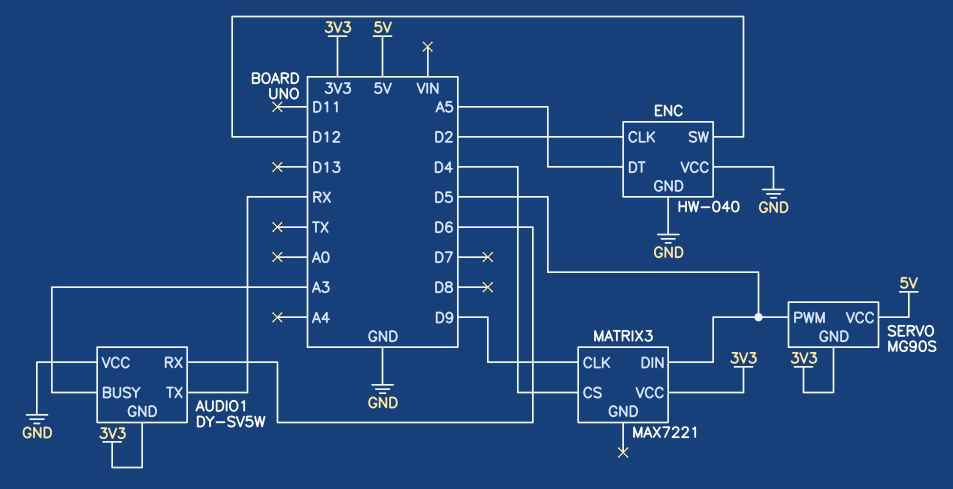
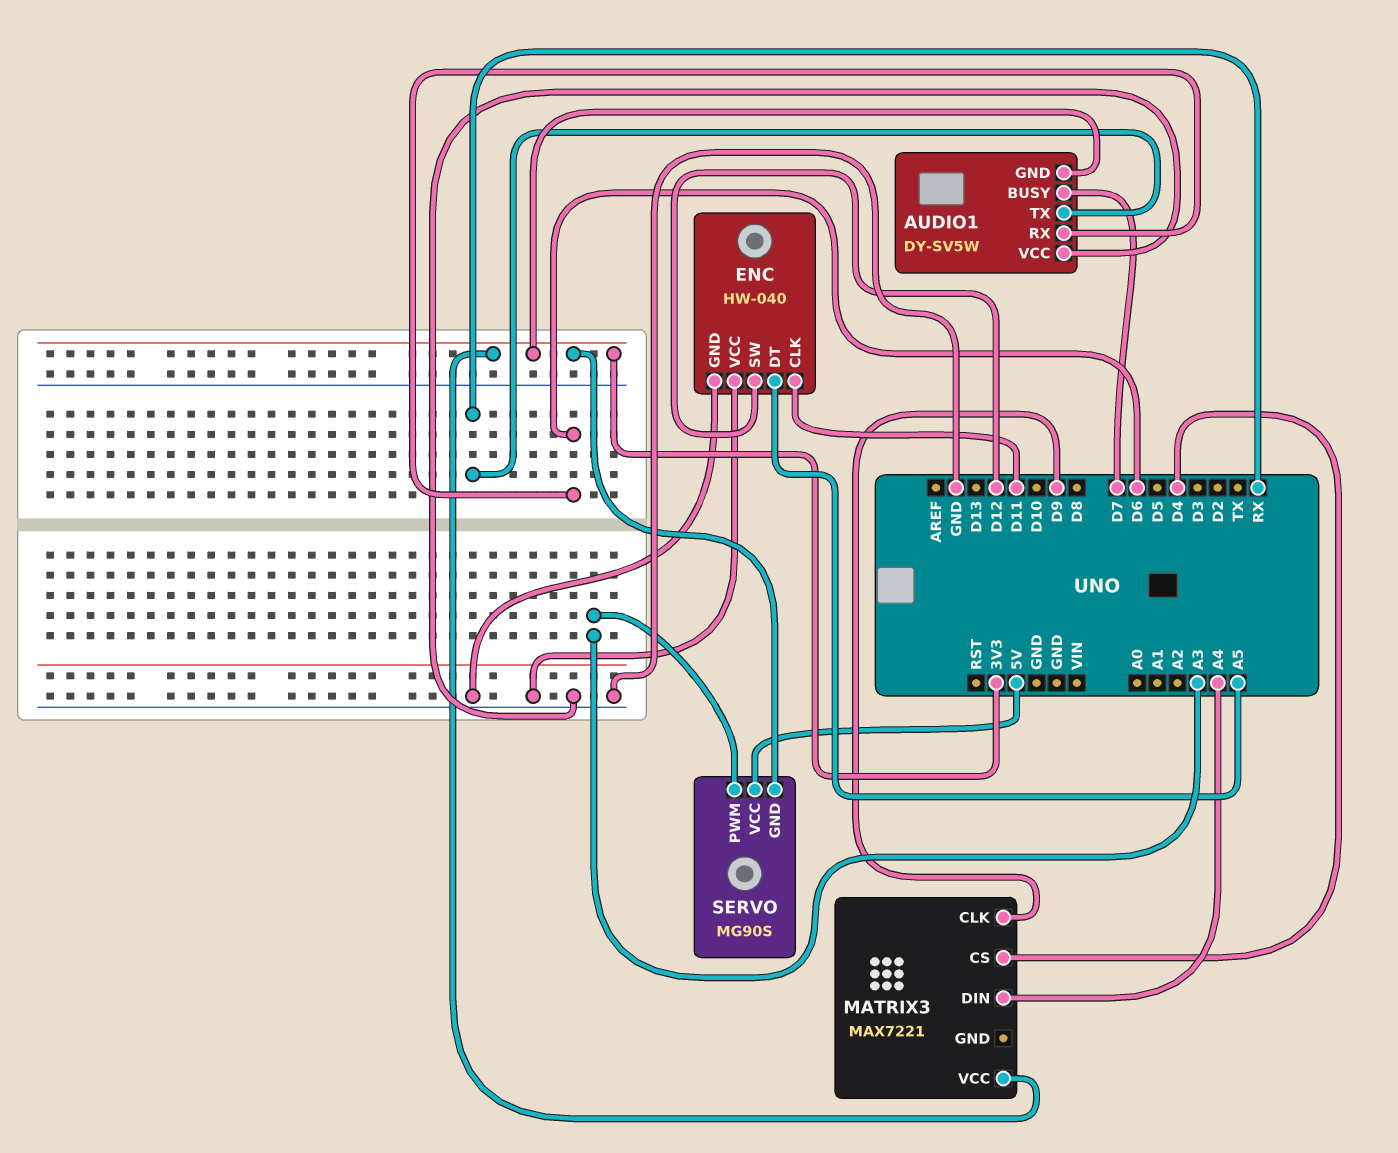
AUDIO1 pin BUSY: A3 -> D7
ENC pin CLK: D2 -> D11
MATRIX3 pin DIN: D5 -> A4
SERVO pin PWM: D5 -> A3

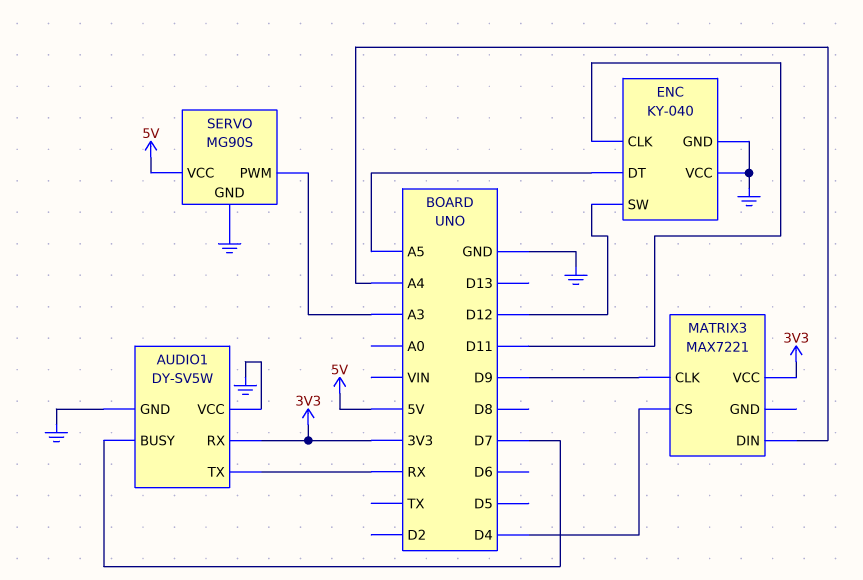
AUDIO1 pin GND: 3V3 -> GND
AUDIO1 pin RX: D6 -> 3V3
ENC: HW-040 -> KY-040
SERVO pin GND: 3V3 -> GND

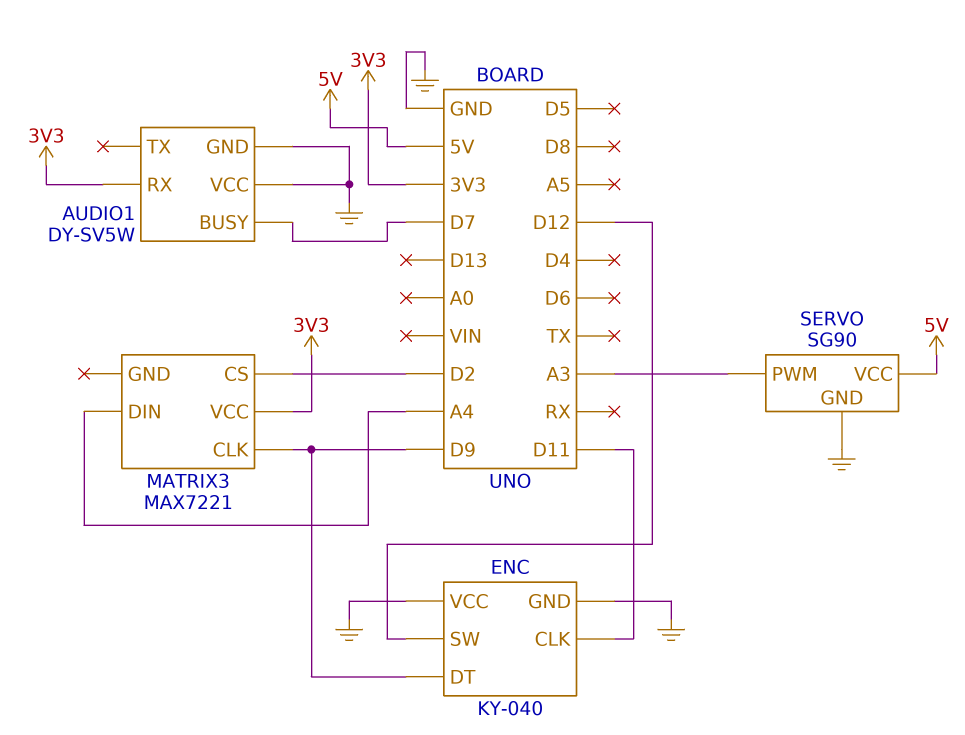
AUDIO1 pin TX: RX -> none
ENC pin DT: A5 -> D9
MATRIX3 pin CS: D4 -> D2
SERVO: MG90S -> SG90

